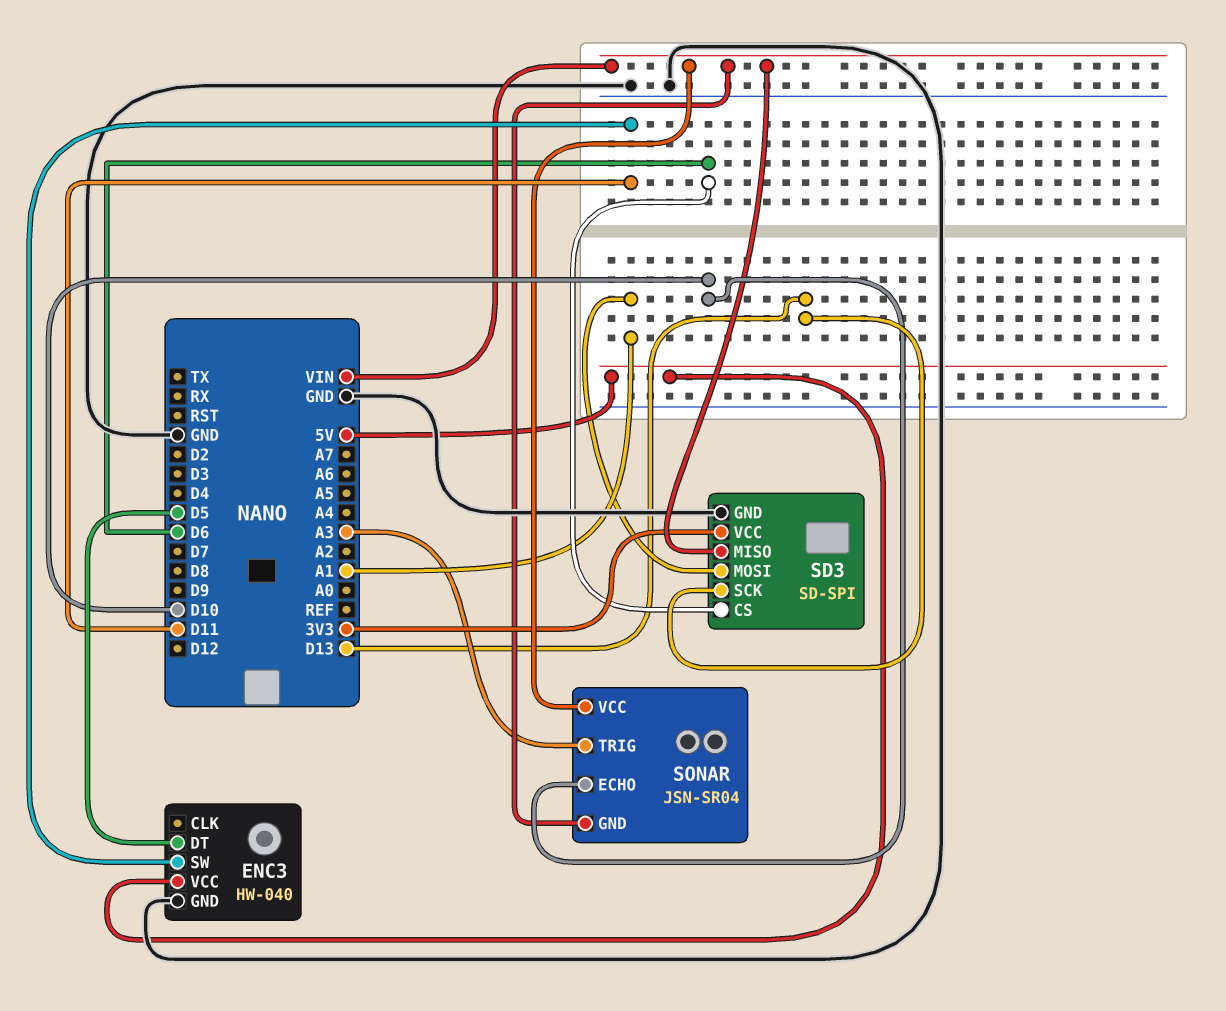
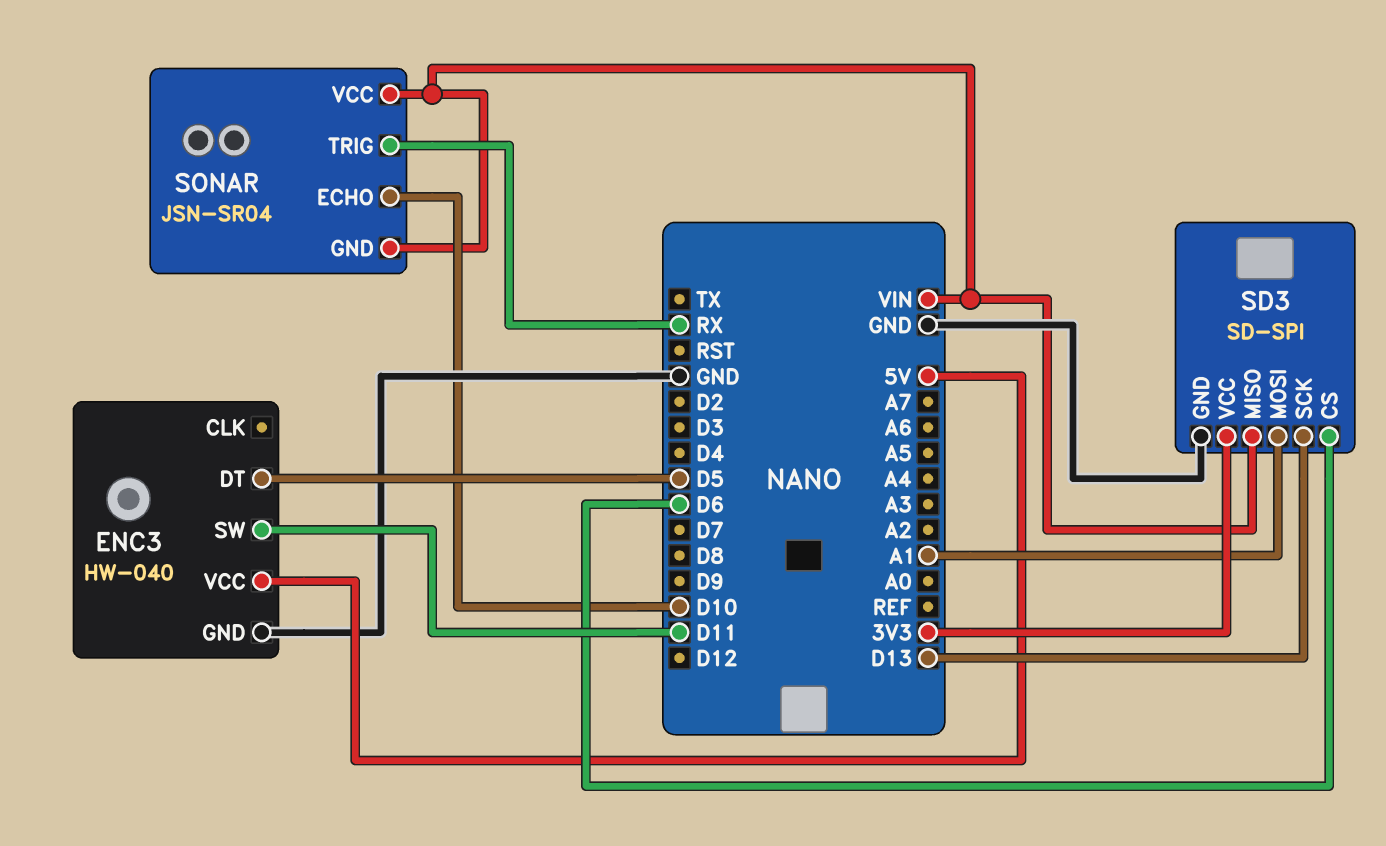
SONAR pin TRIG: A3 -> RX

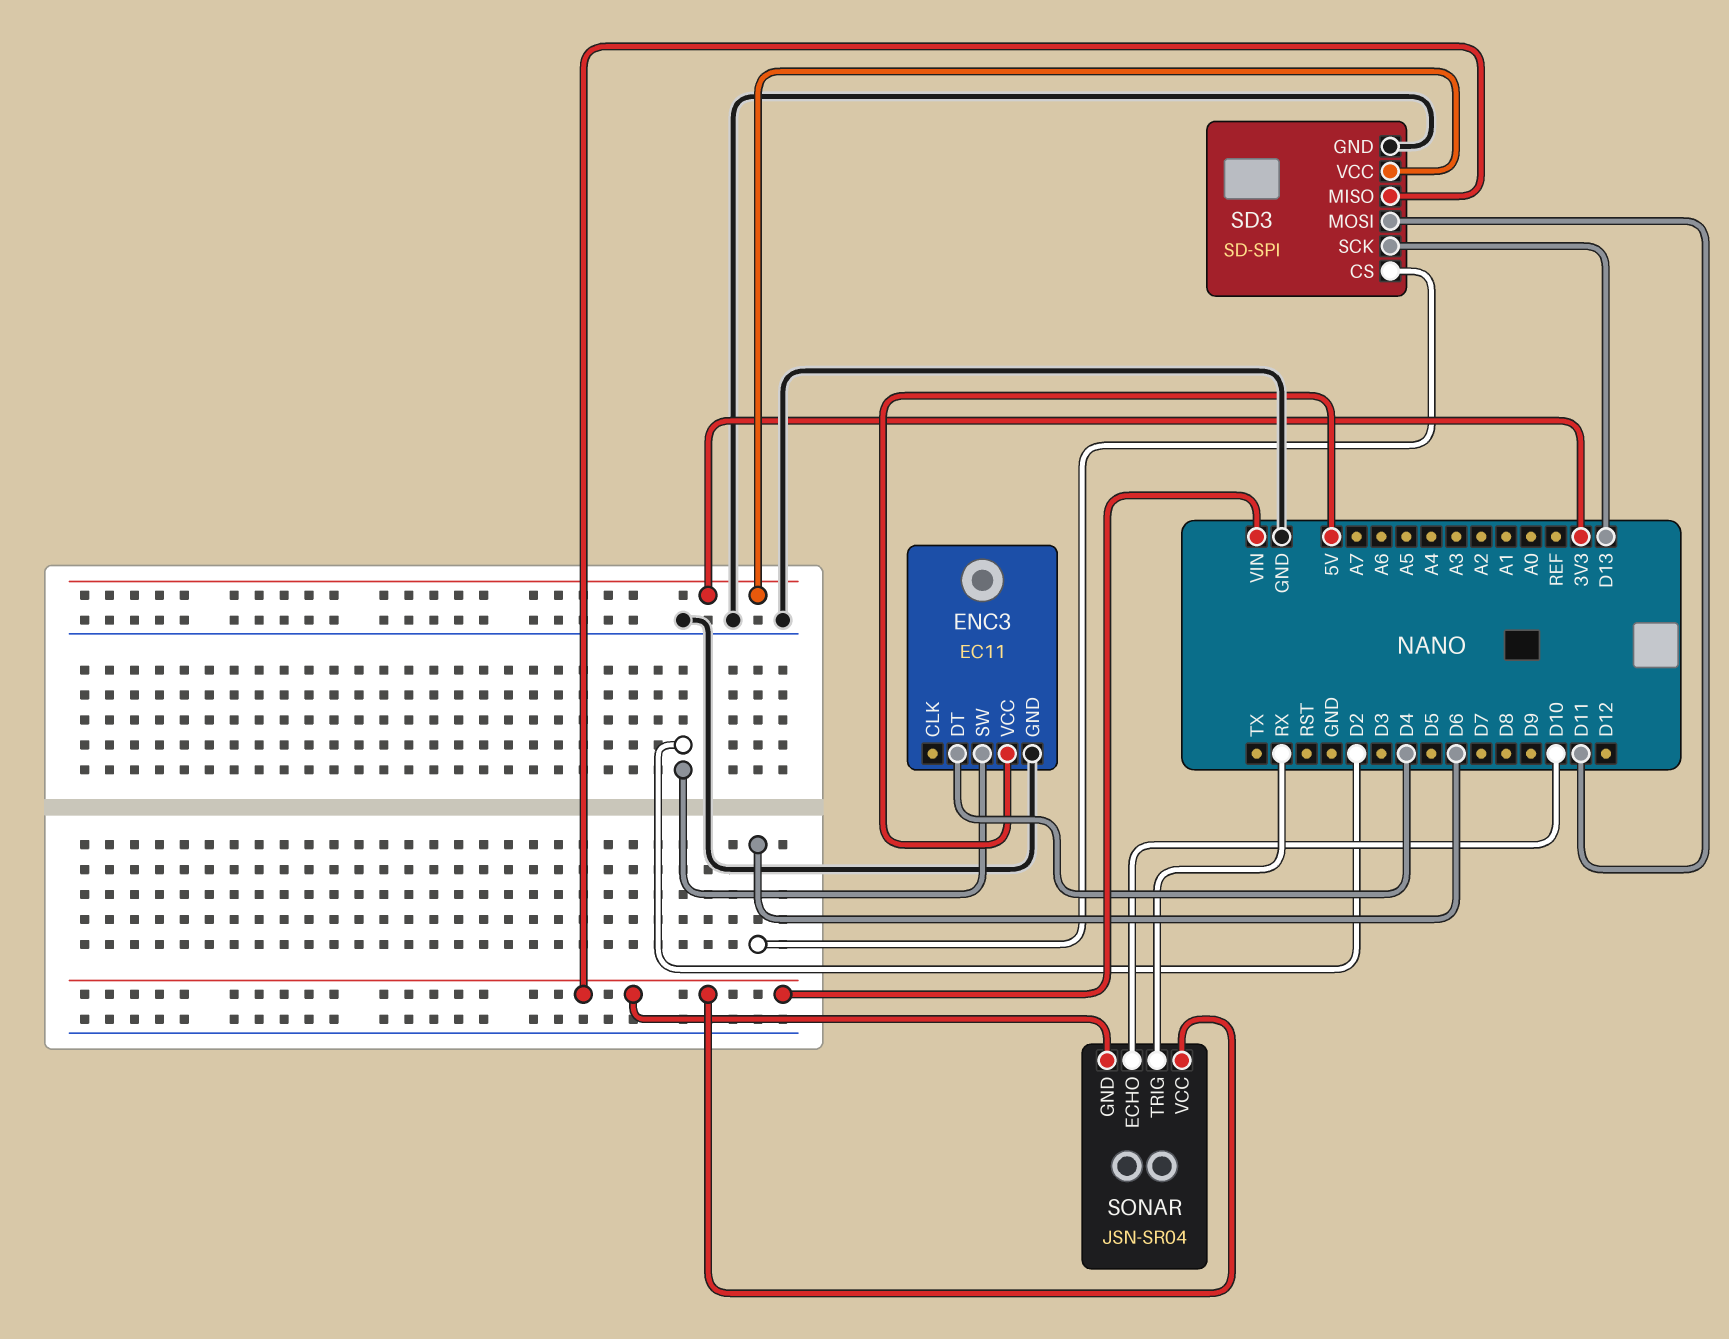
ENC3: HW-040 -> EC11
ENC3 pin DT: D5 -> D4
ENC3 pin SW: D11 -> D2
SD3 pin MOSI: A1 -> D11

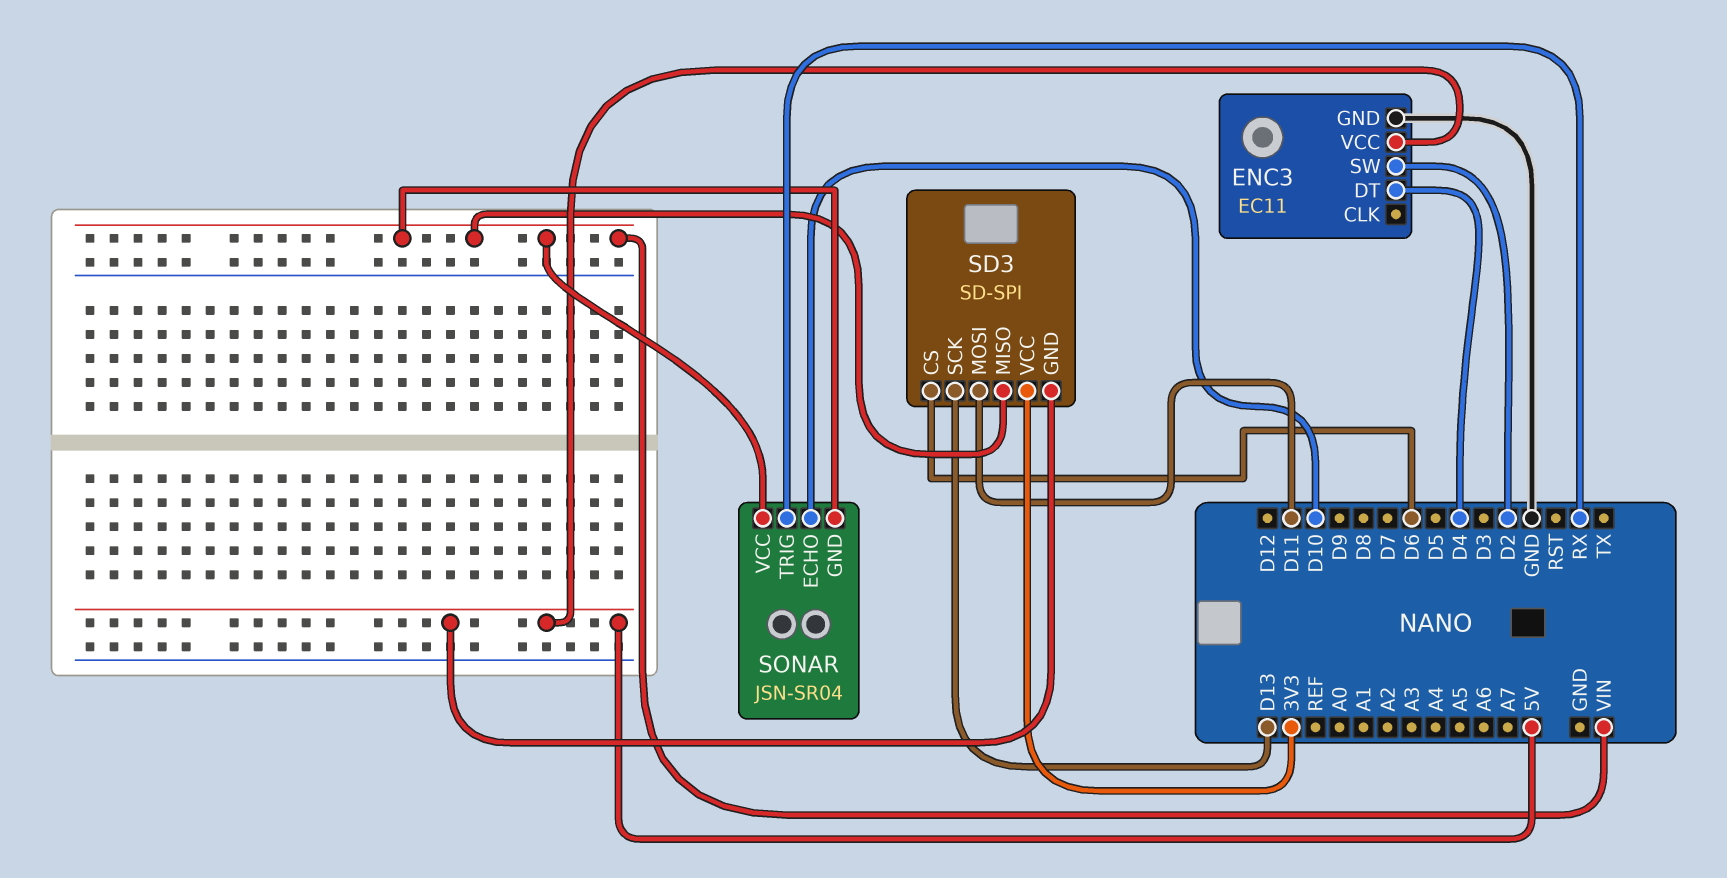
SD3 pin GND: GND -> 5V

